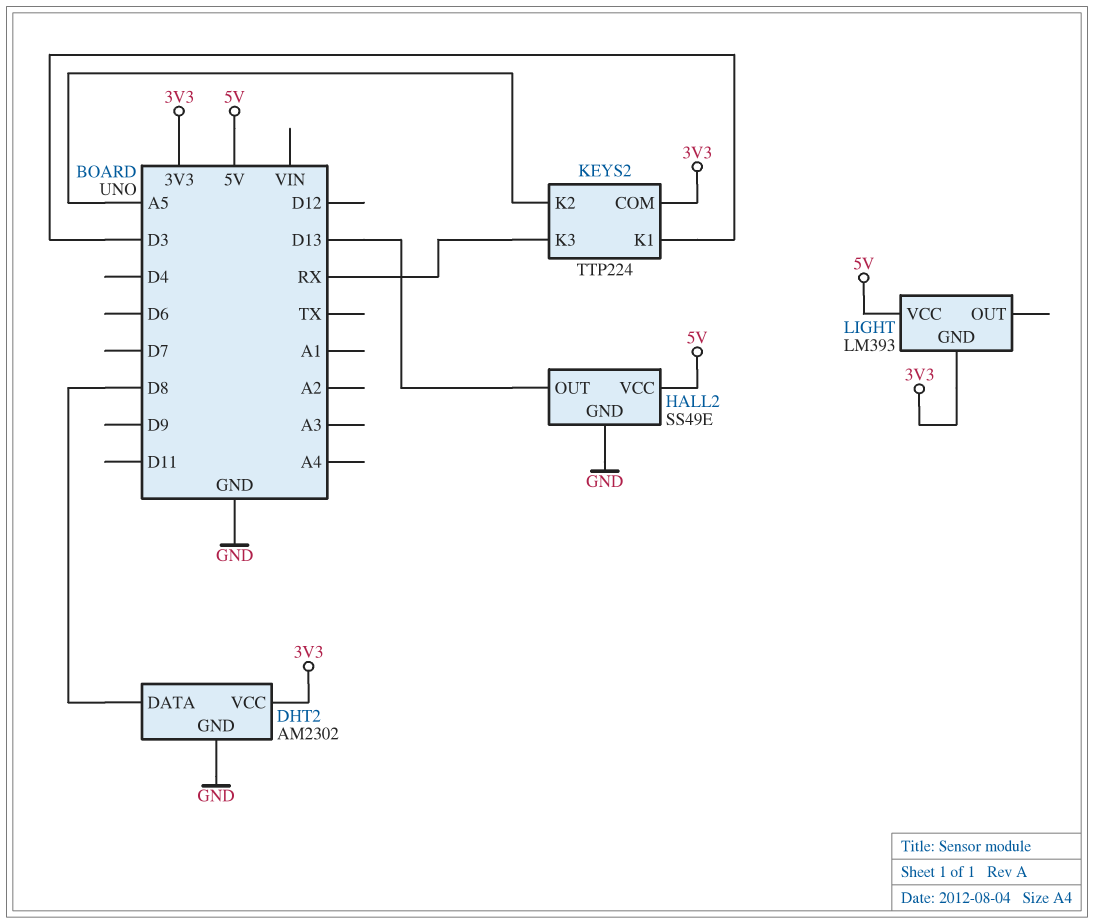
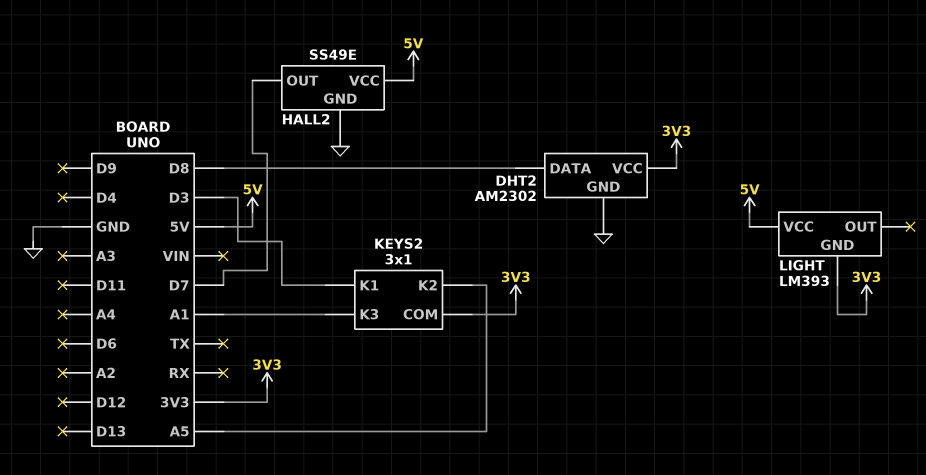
HALL2 pin OUT: D13 -> D7
KEYS2: TTP224 -> 3x1
KEYS2 pin K3: RX -> A1

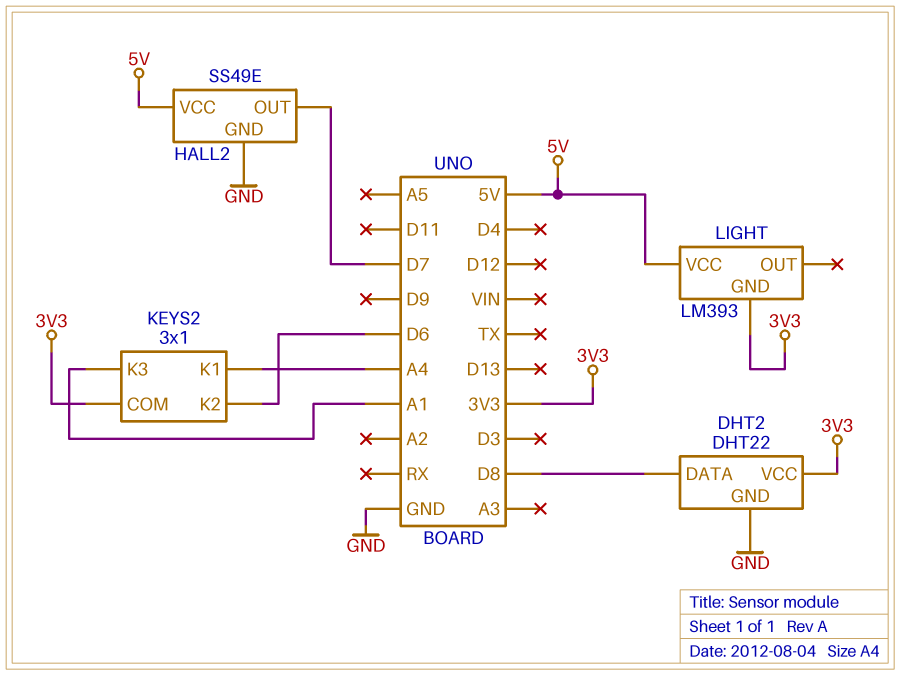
DHT2: AM2302 -> DHT22
KEYS2 pin K1: D3 -> A4
KEYS2 pin K2: A5 -> D6

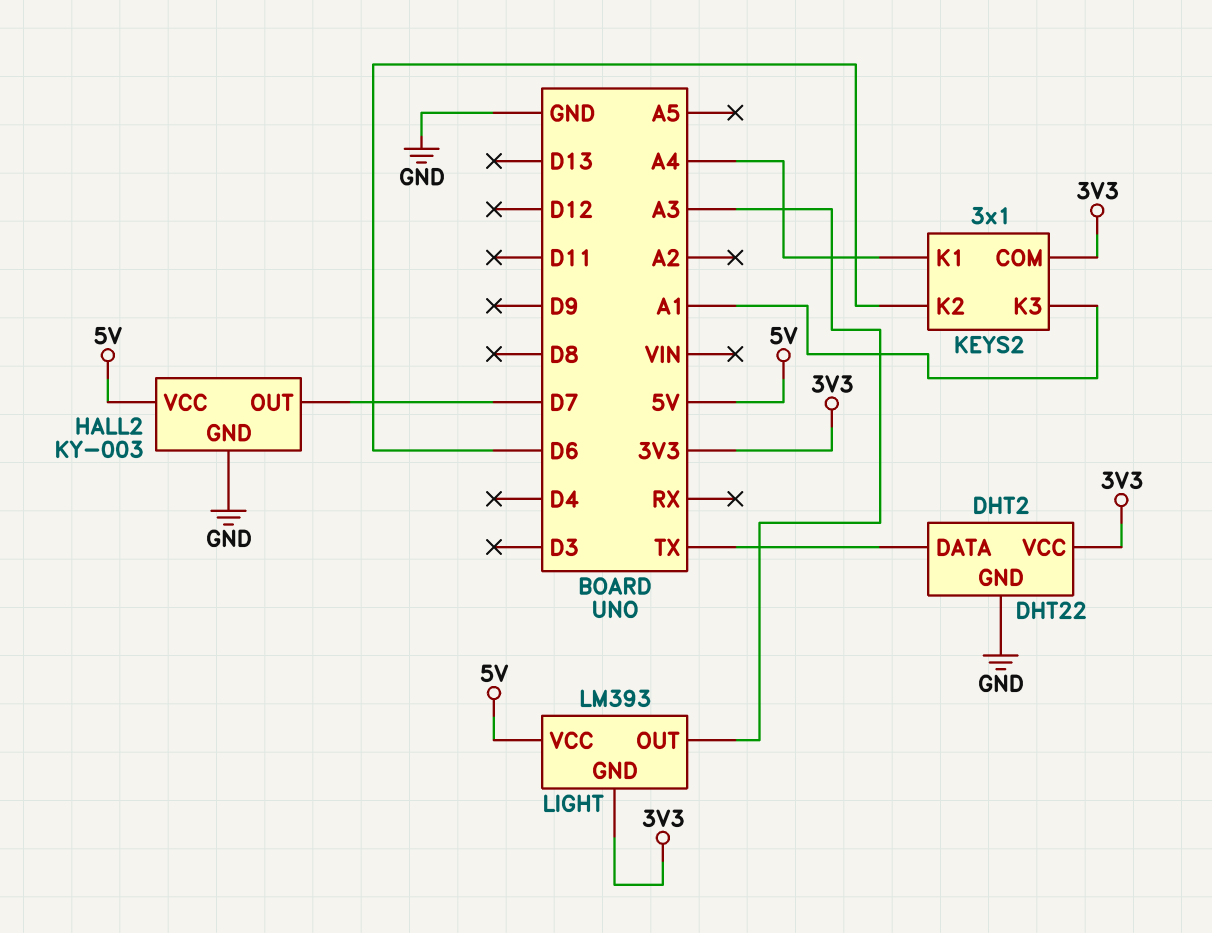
DHT2 pin DATA: D8 -> TX
HALL2: SS49E -> KY-003
LIGHT pin OUT: none -> A3

